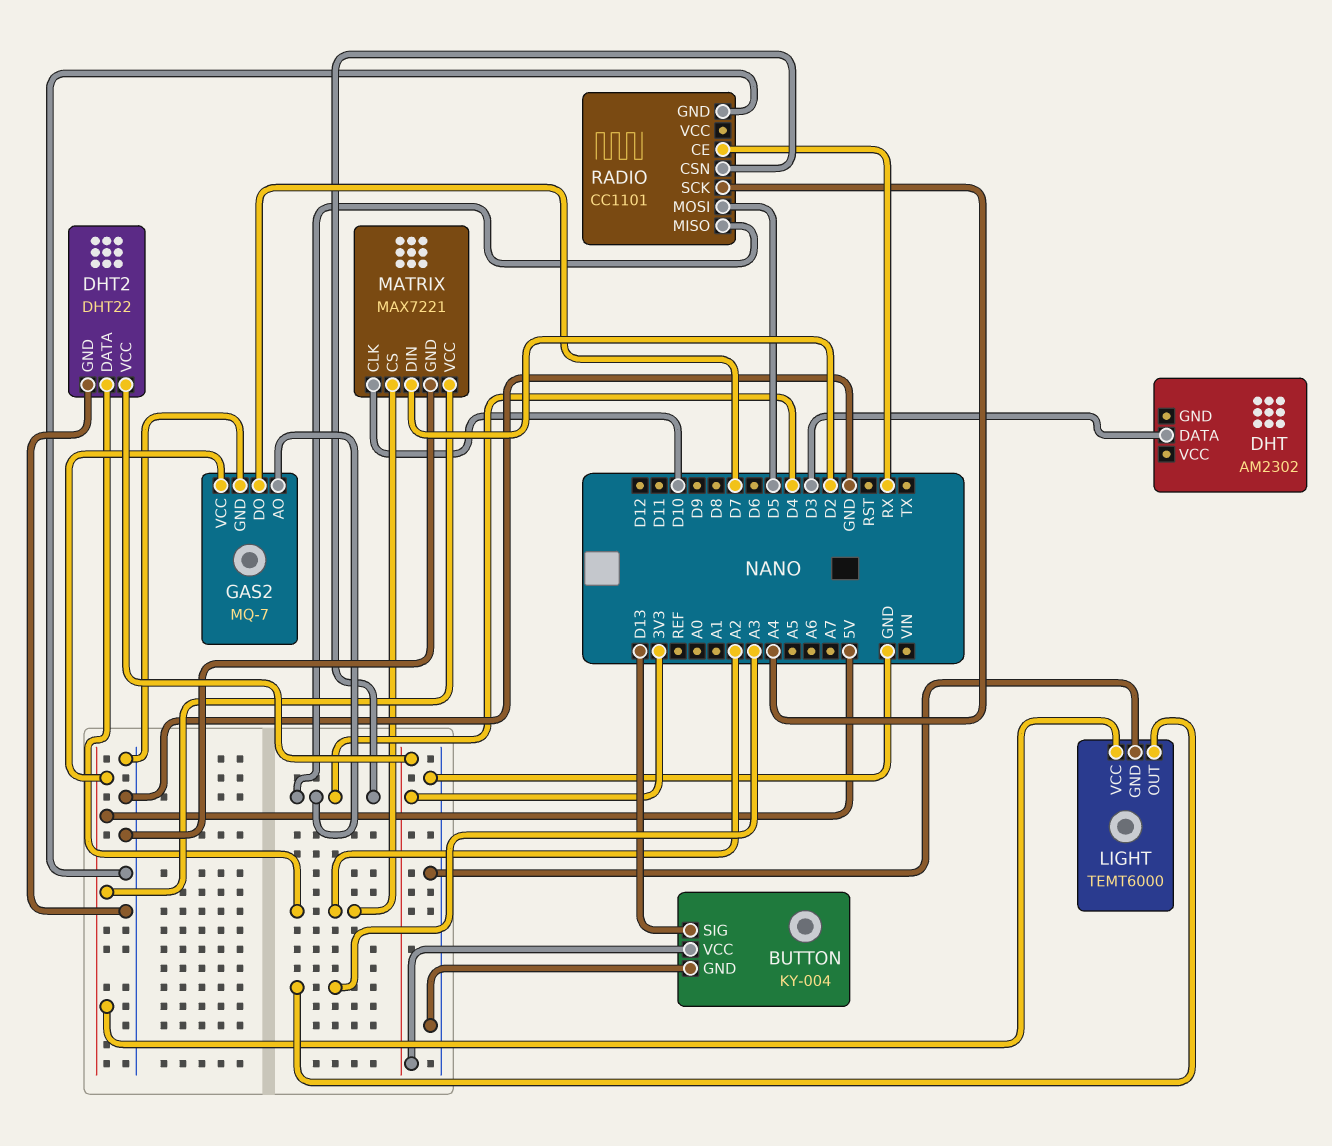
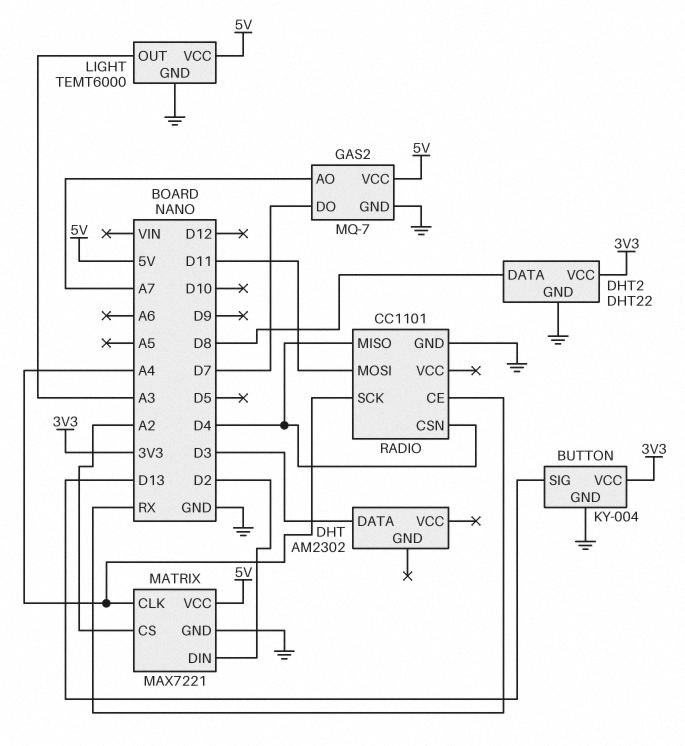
DHT2 pin DATA: A2 -> D8
GAS2 pin AO: D4 -> A7
MATRIX pin CLK: D10 -> A4
RADIO pin MOSI: D5 -> D11

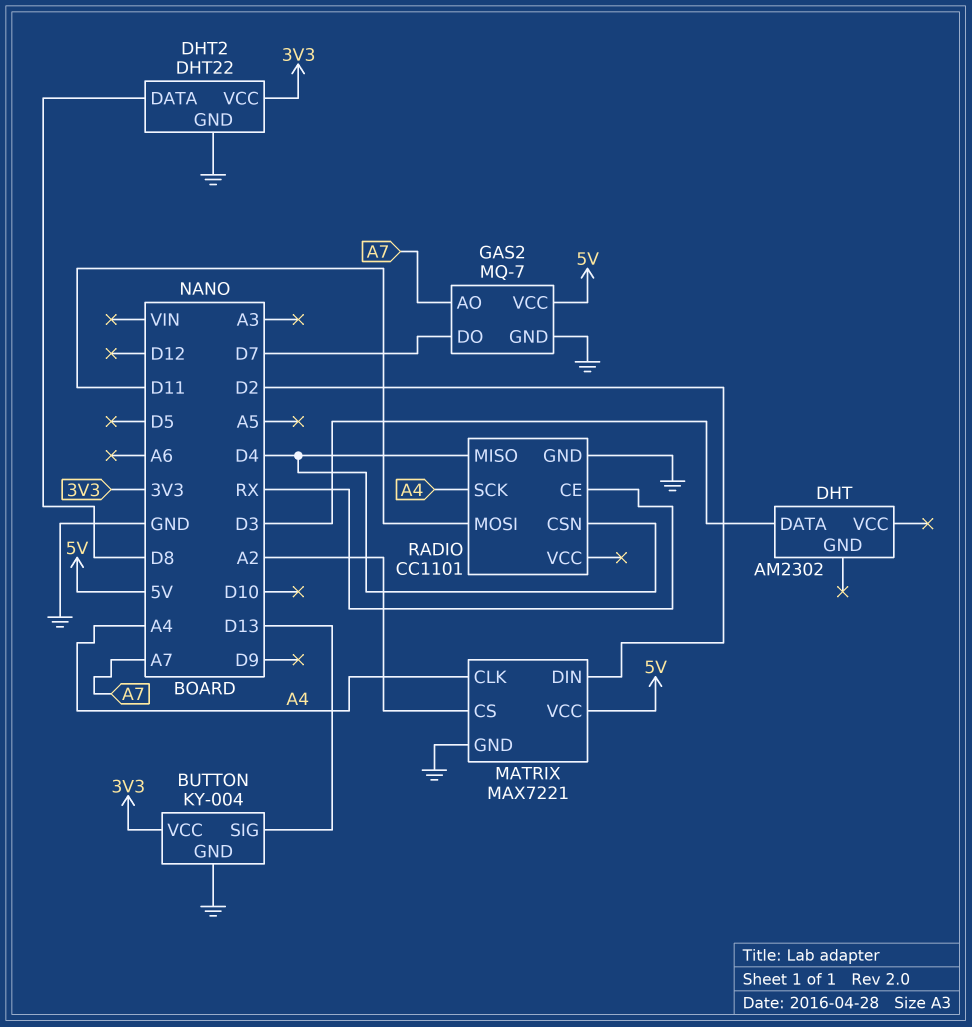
LIGHT: TEMT6000 -> none
LIGHT pin GND: GND -> none
LIGHT pin OUT: A3 -> none
LIGHT pin VCC: 5V -> none

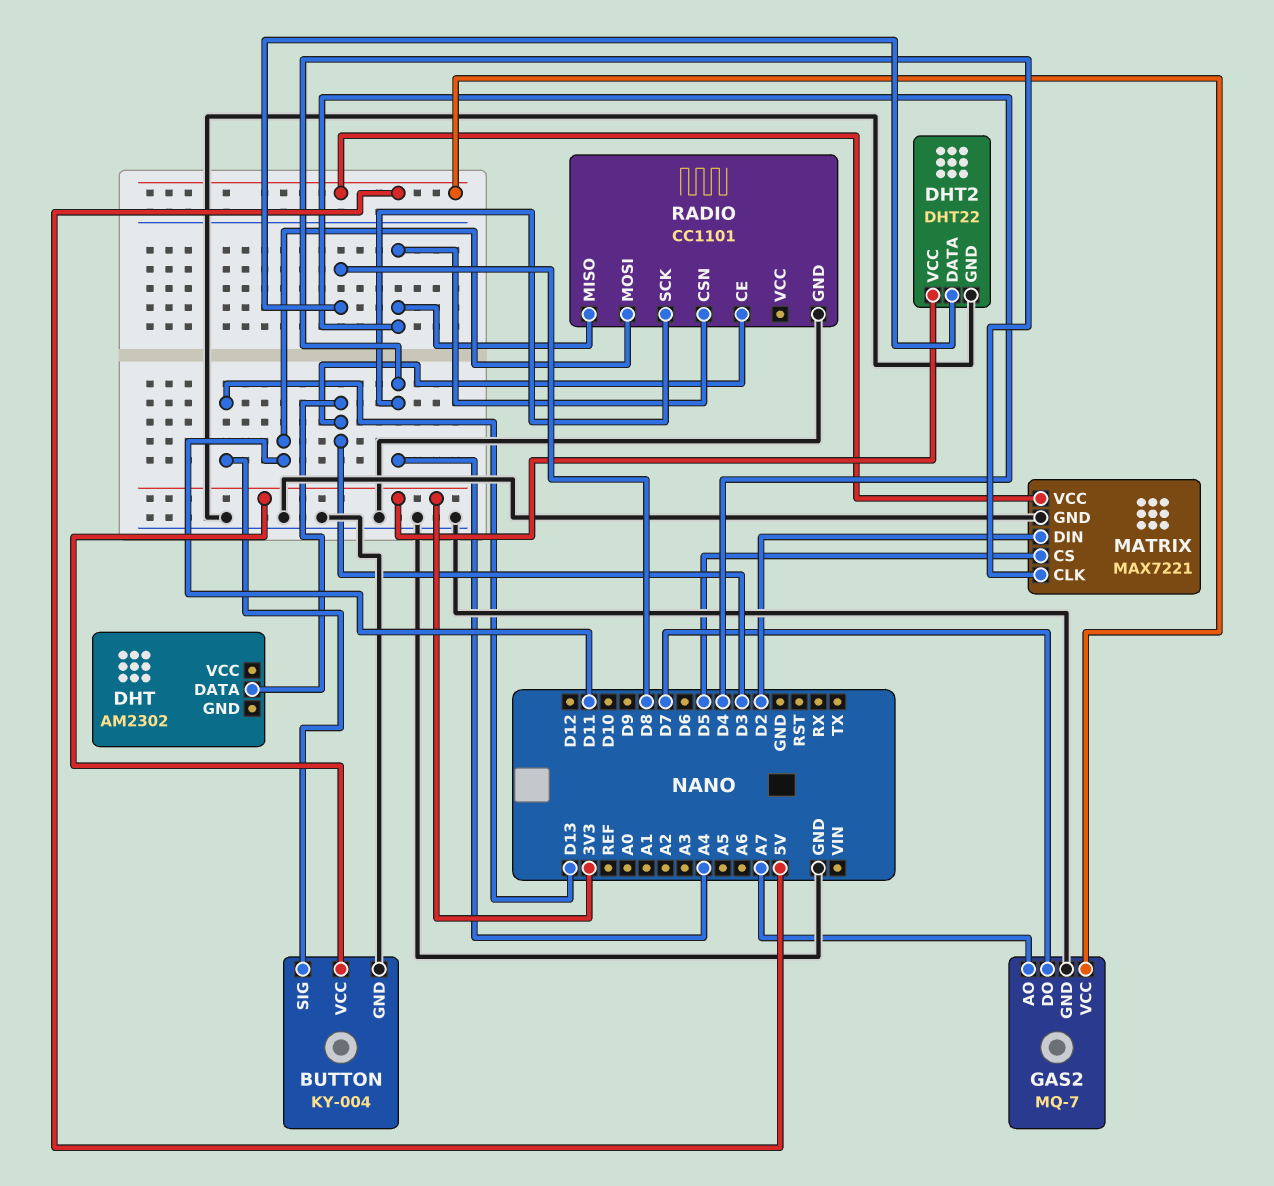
MATRIX pin CS: A2 -> D5
RADIO pin CE: RX -> D3

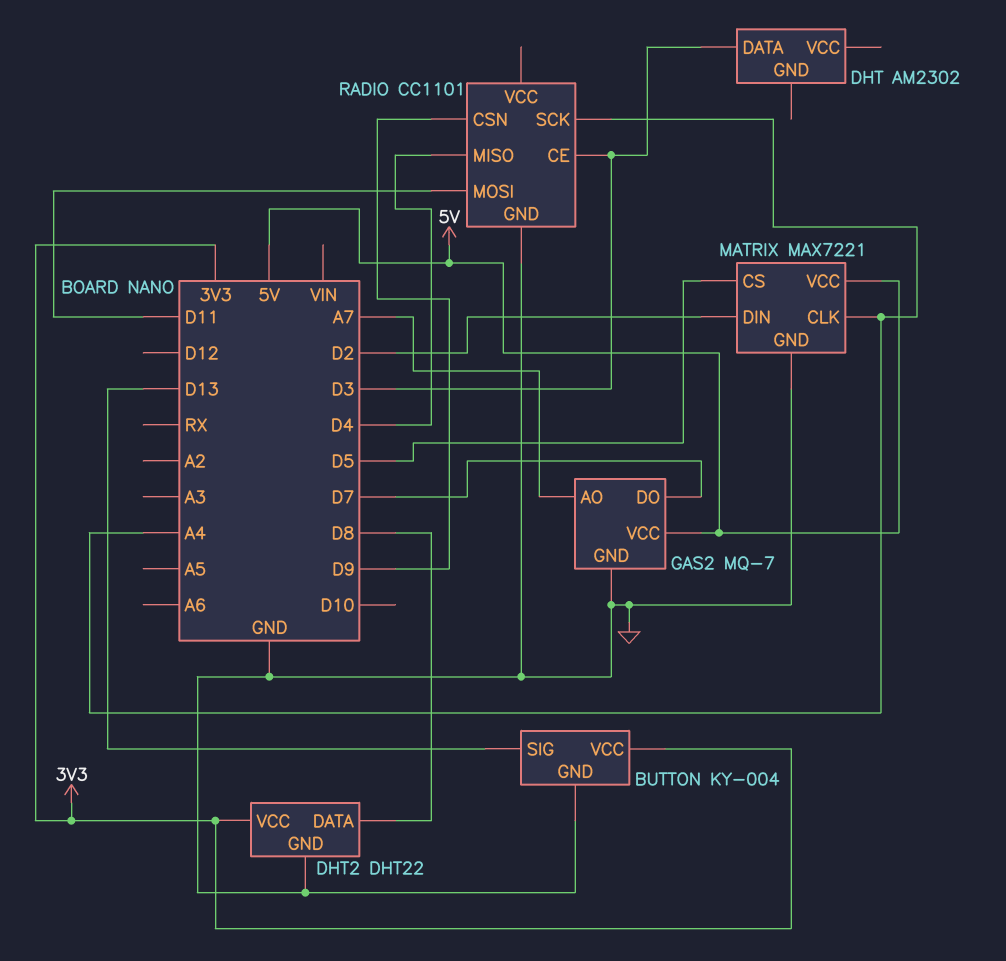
RADIO pin CSN: D4 -> D9

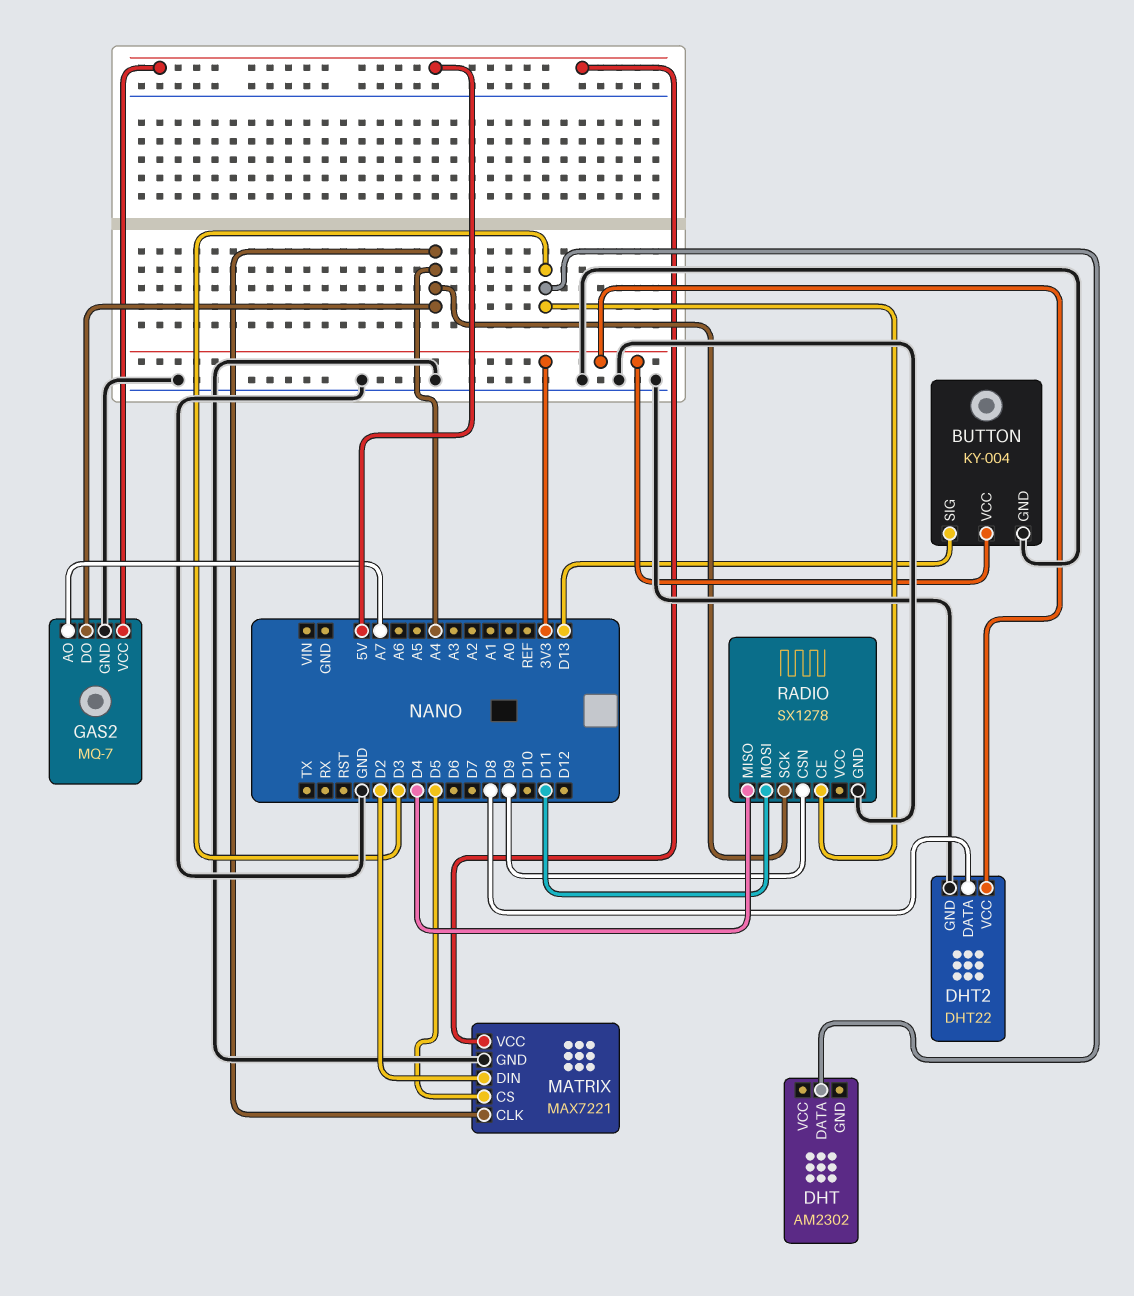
GAS2 pin DO: D7 -> A4
RADIO: CC1101 -> SX1278

